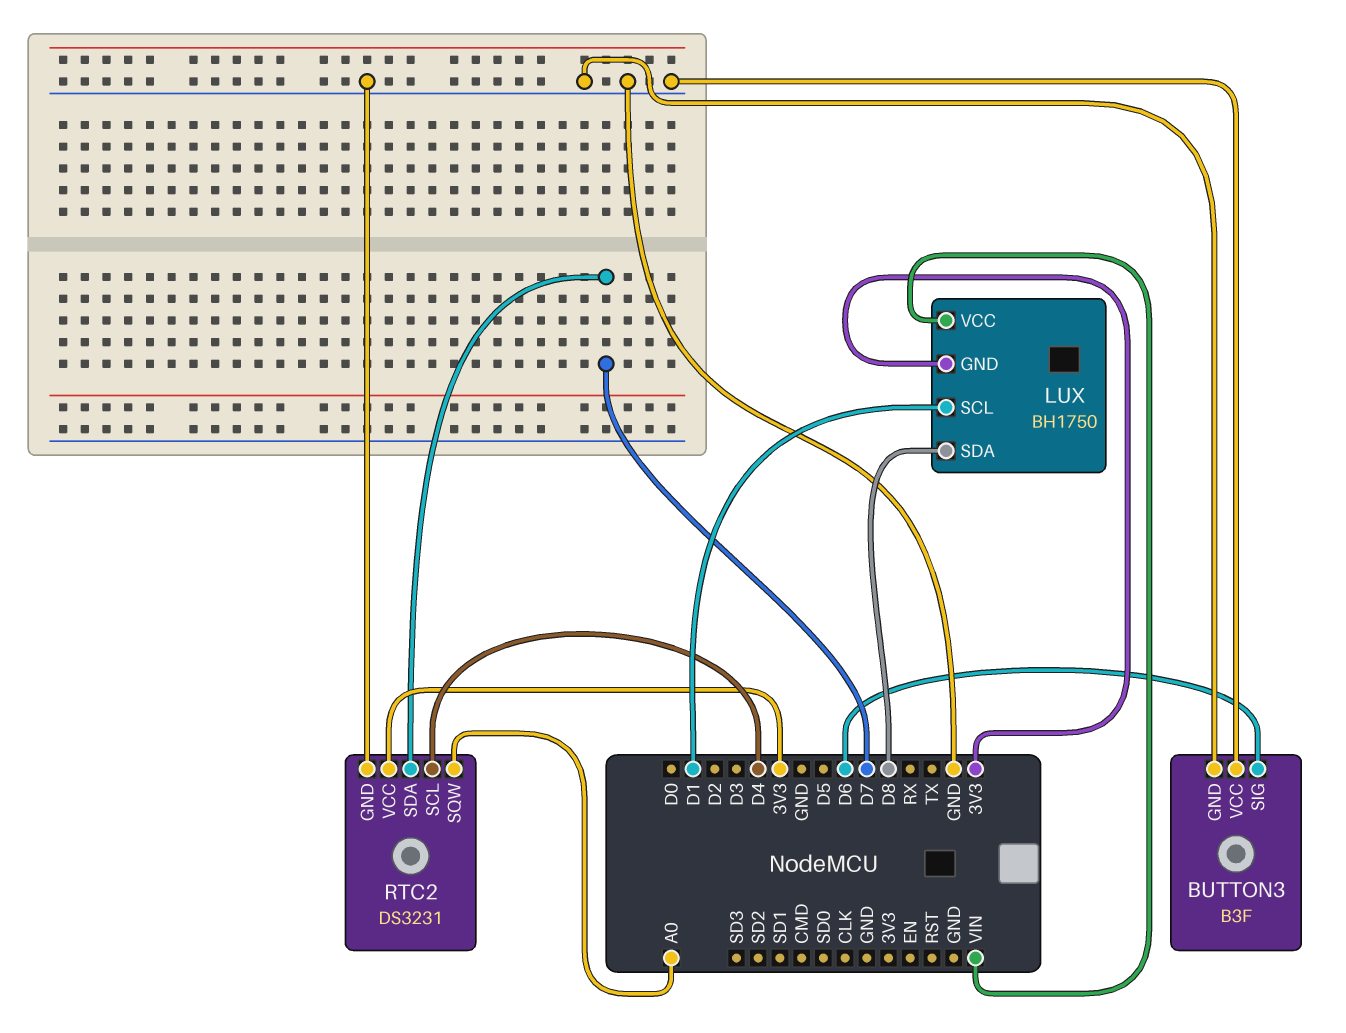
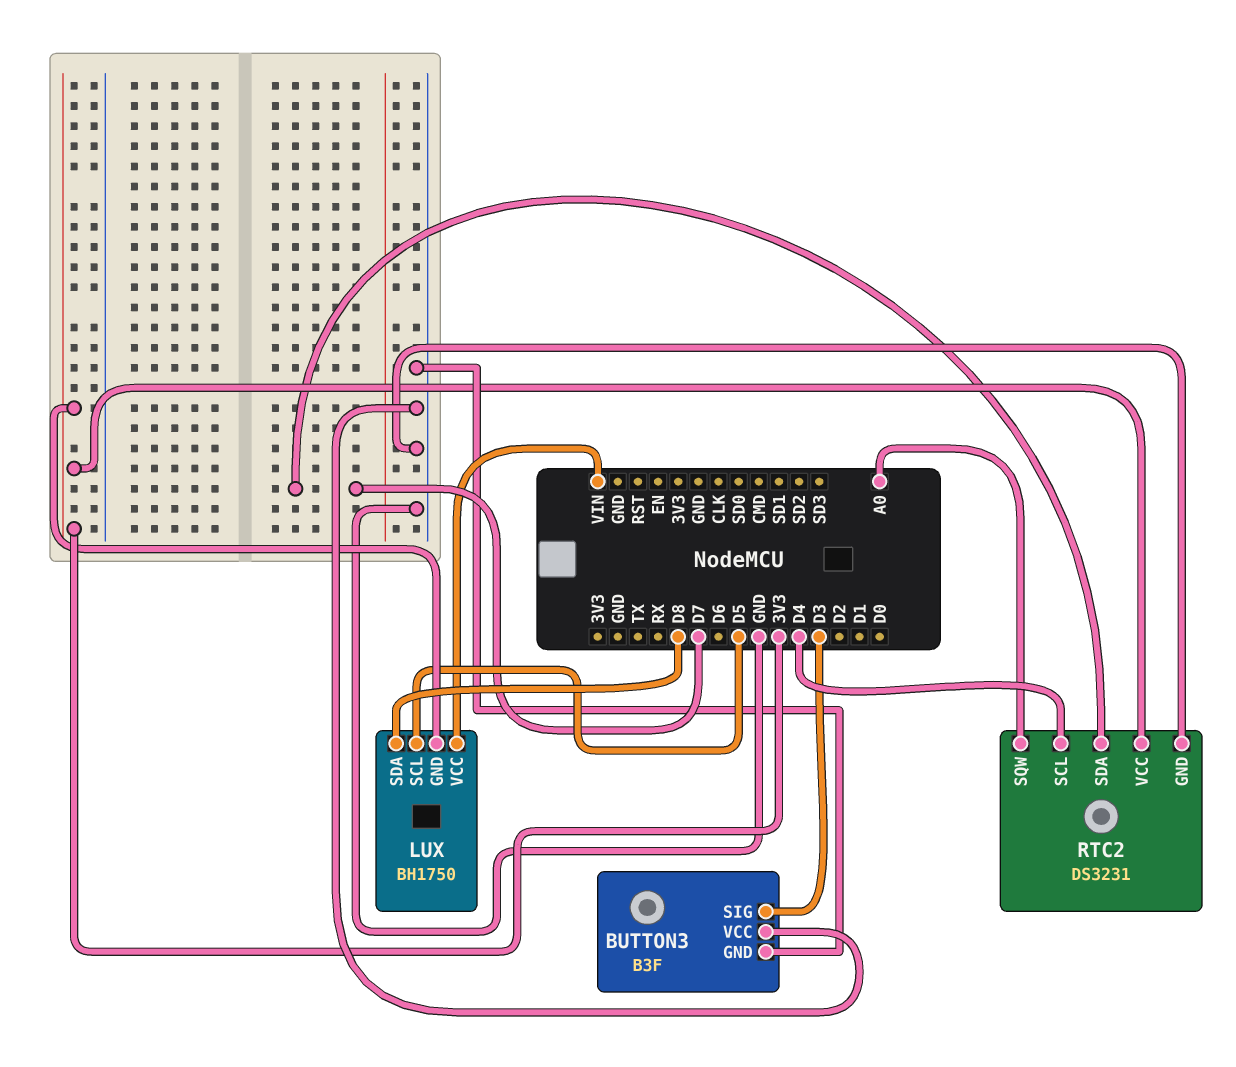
BUTTON3 pin SIG: D6 -> D3
LUX pin SCL: D1 -> D5

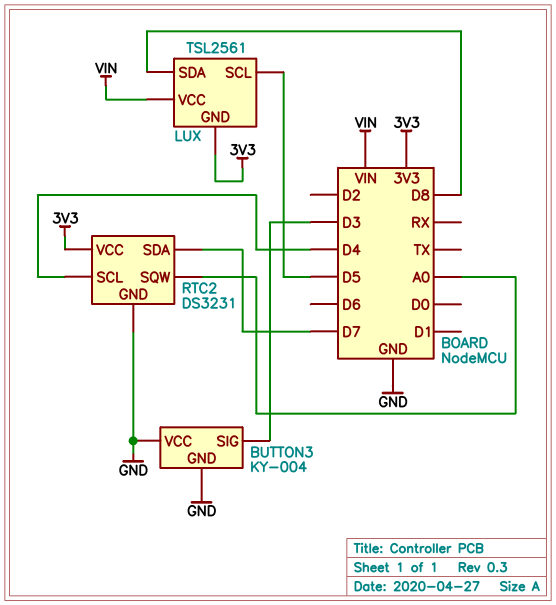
BUTTON3: B3F -> KY-004
LUX: BH1750 -> TSL2561

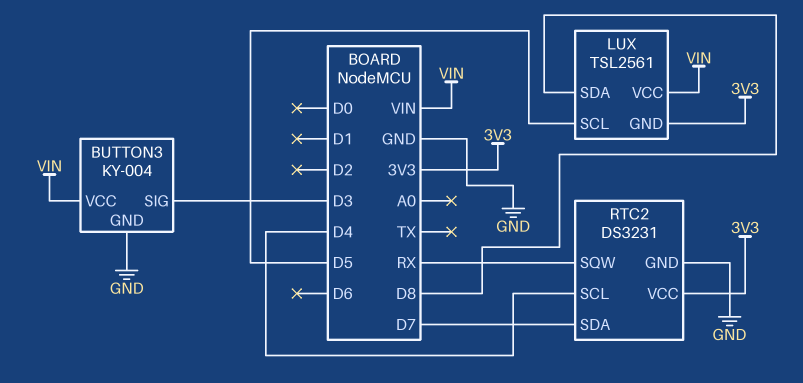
BUTTON3 pin VCC: GND -> VIN
RTC2 pin SQW: A0 -> RX

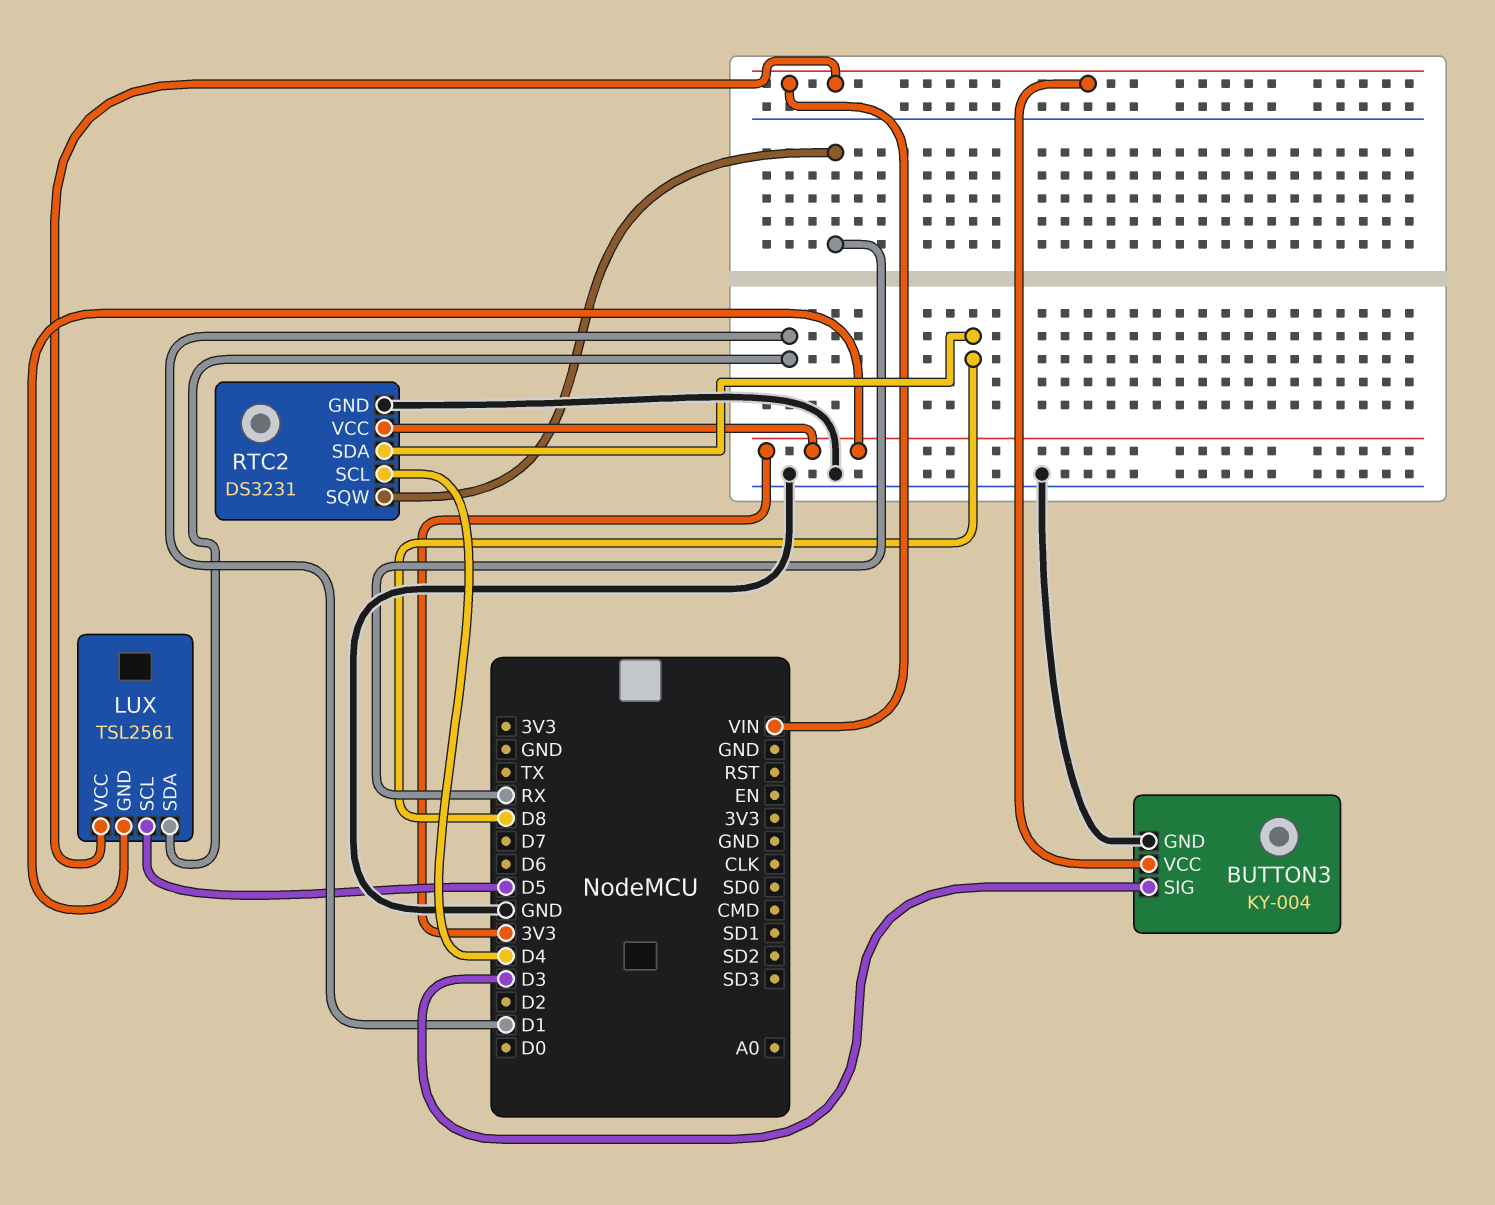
LUX pin SDA: D8 -> D1
RTC2 pin SDA: D7 -> D8

